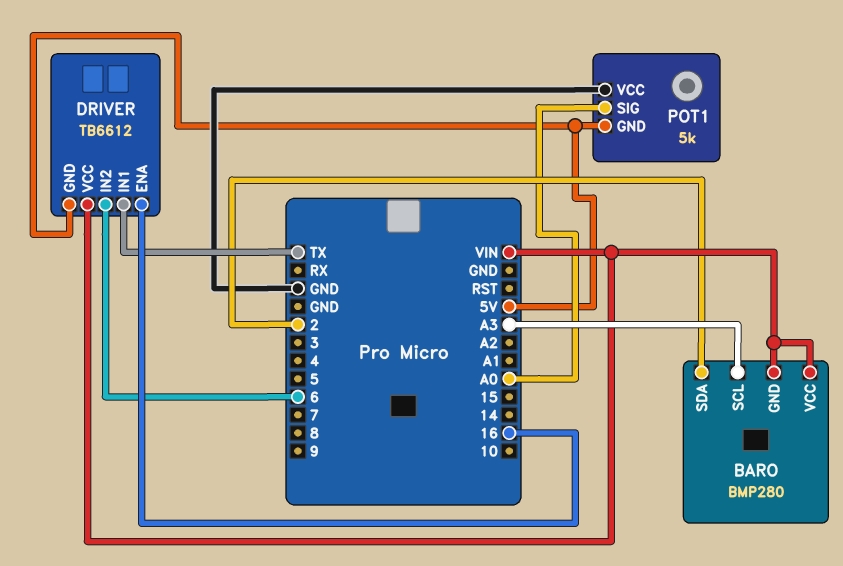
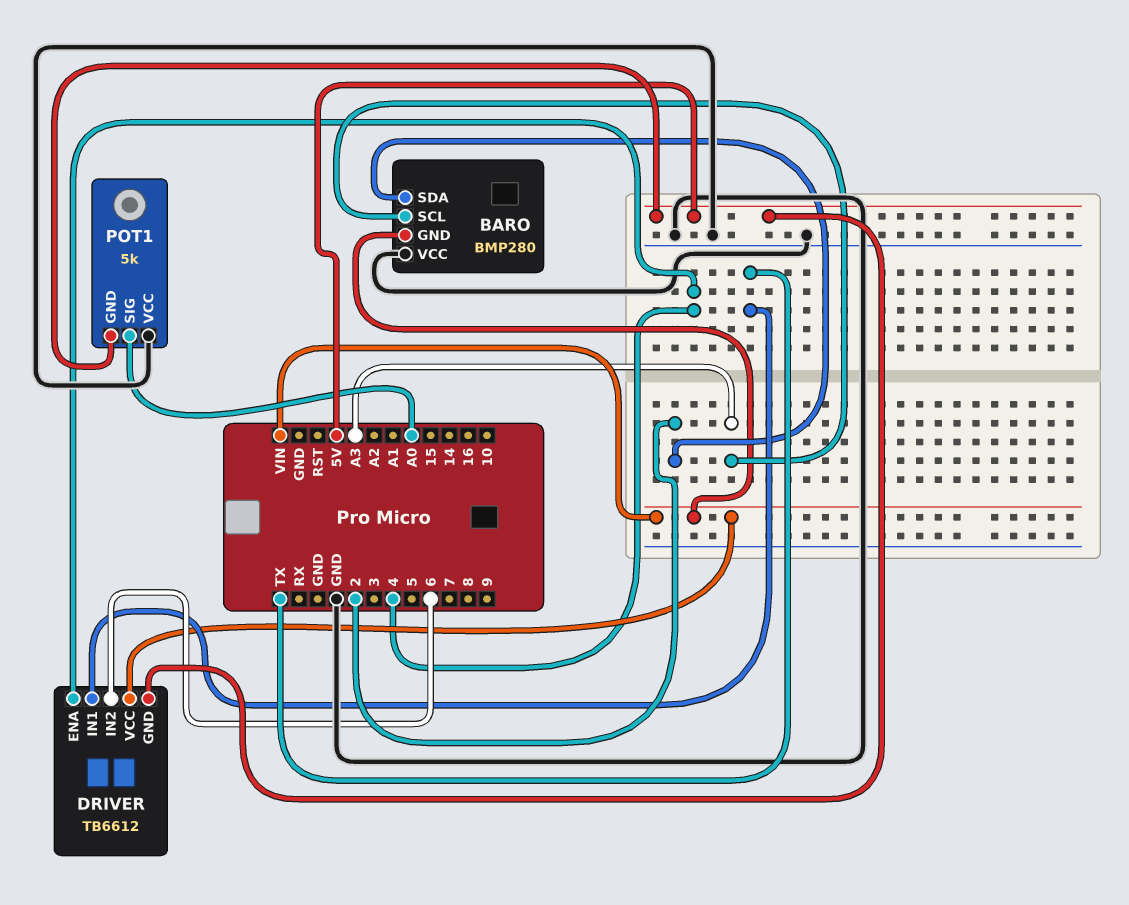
BARO pin VCC: VIN -> GND
DRIVER pin ENA: 16 -> 4

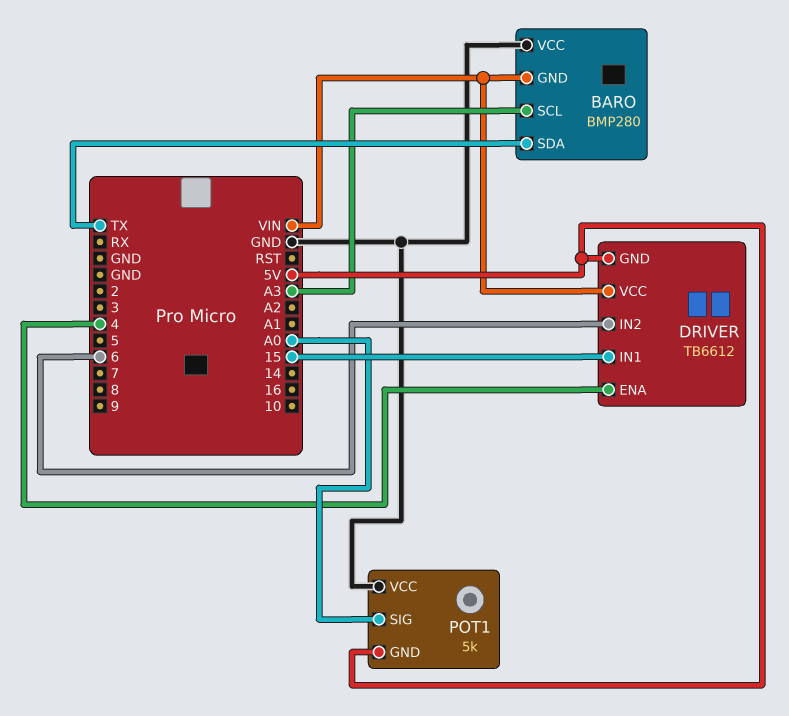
BARO pin SDA: 2 -> TX
DRIVER pin IN1: TX -> 15

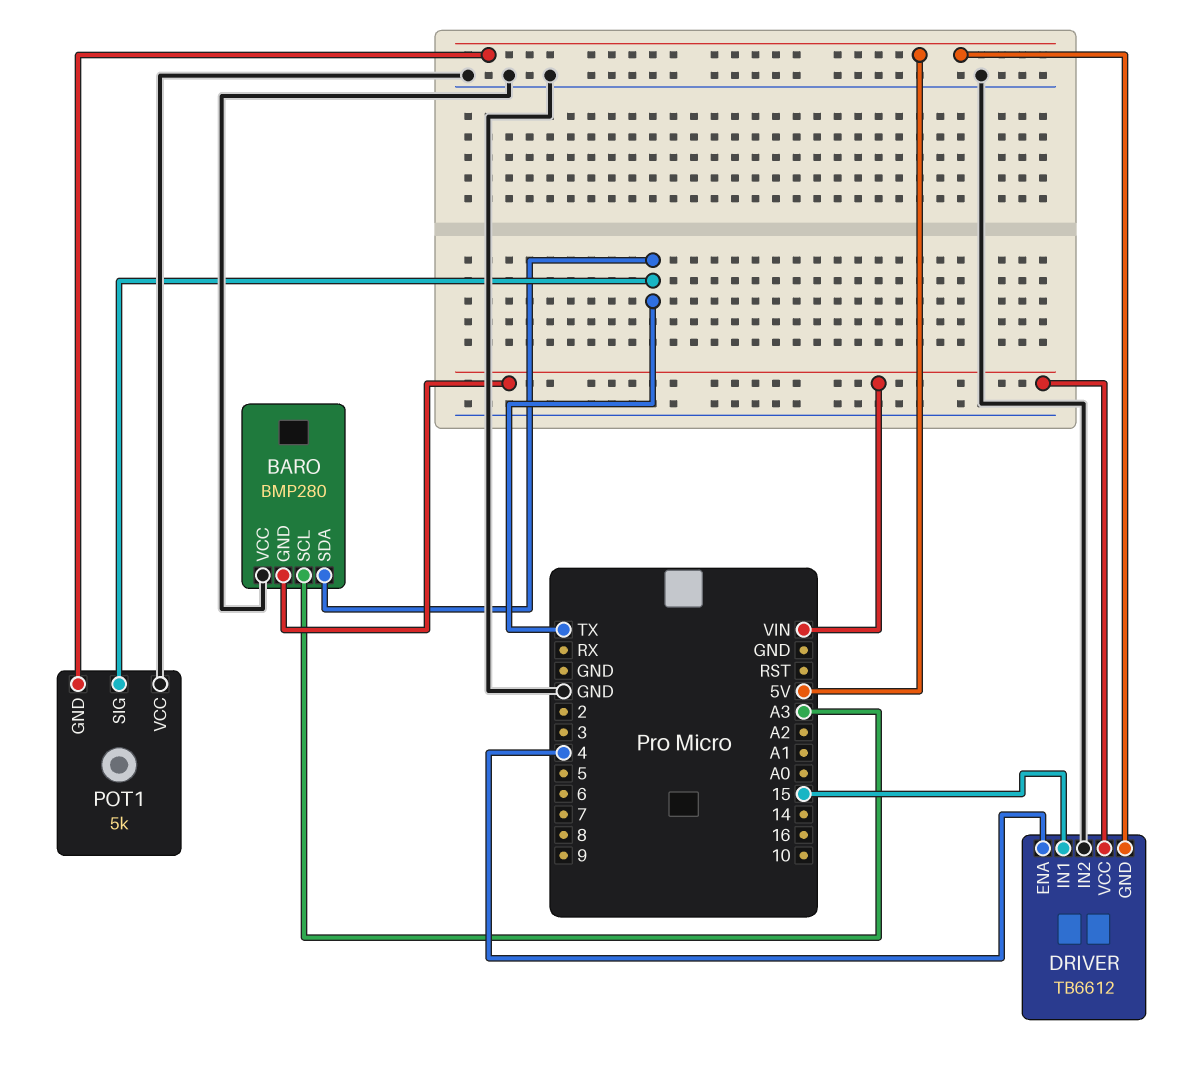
DRIVER pin IN2: 6 -> GND
POT1 pin SIG: A0 -> TX

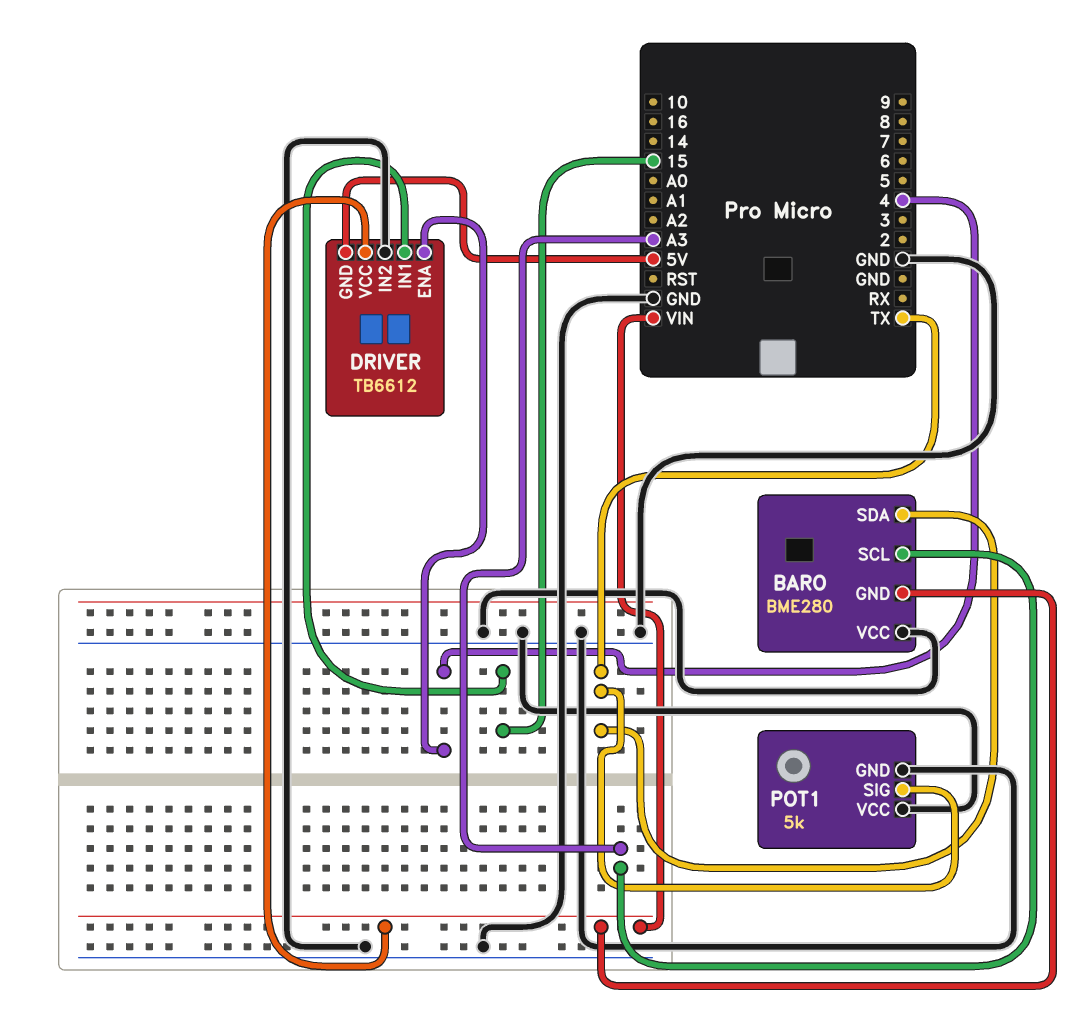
BARO: BMP280 -> BME280
POT1 pin GND: 5V -> GND

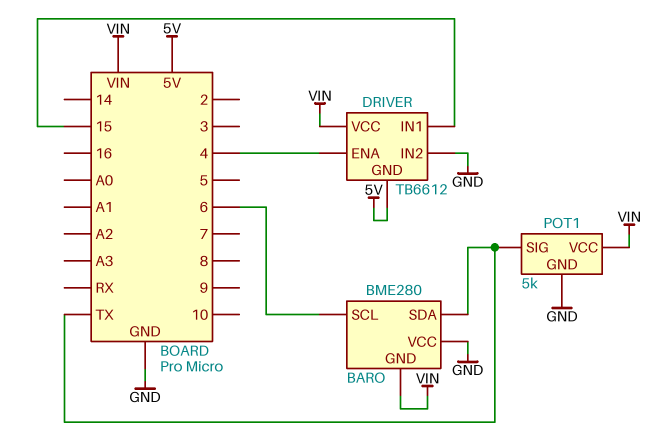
BARO pin SCL: A3 -> 6
POT1 pin VCC: GND -> VIN

